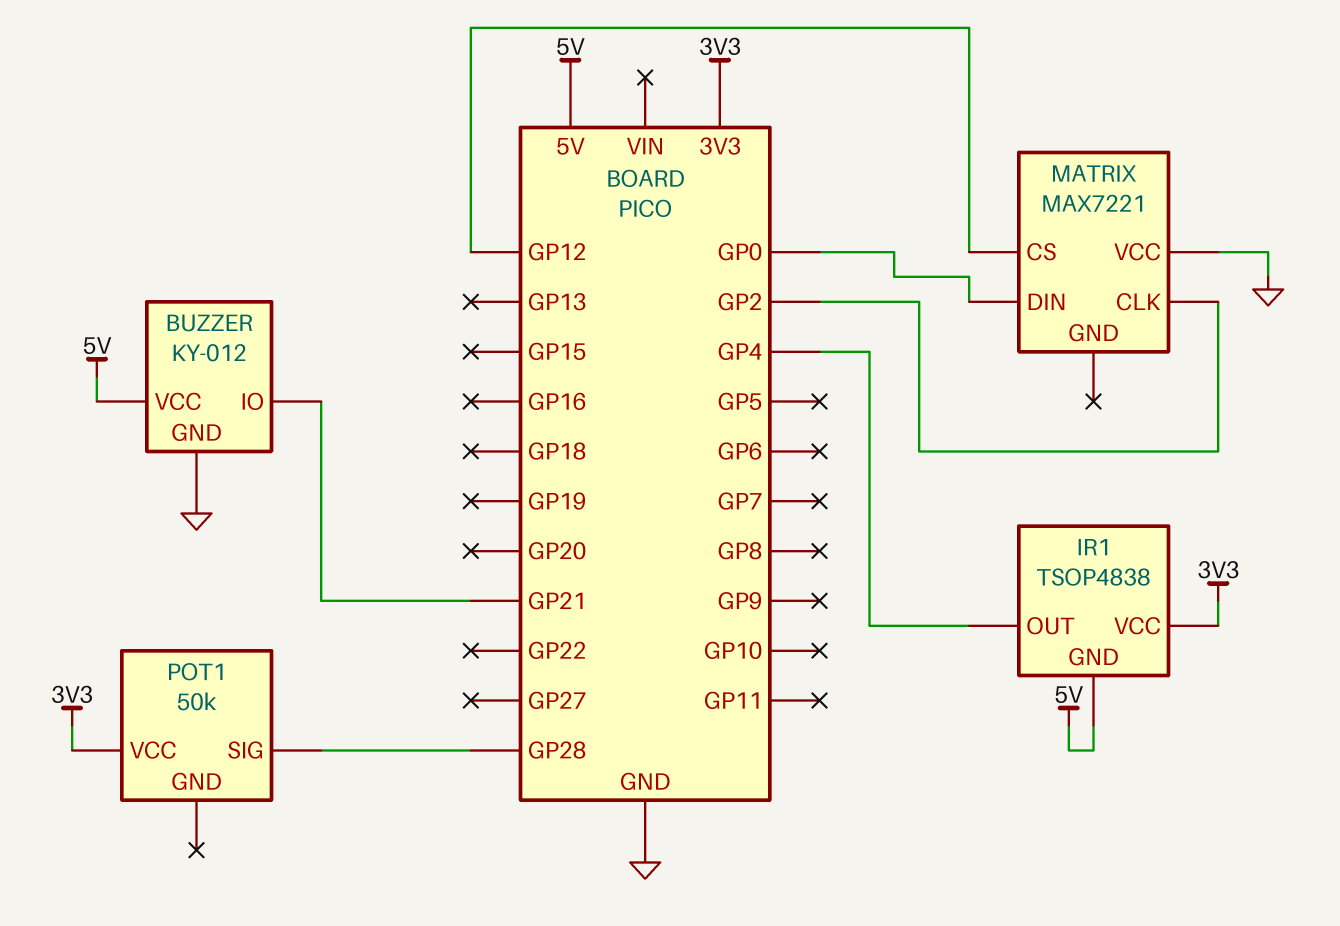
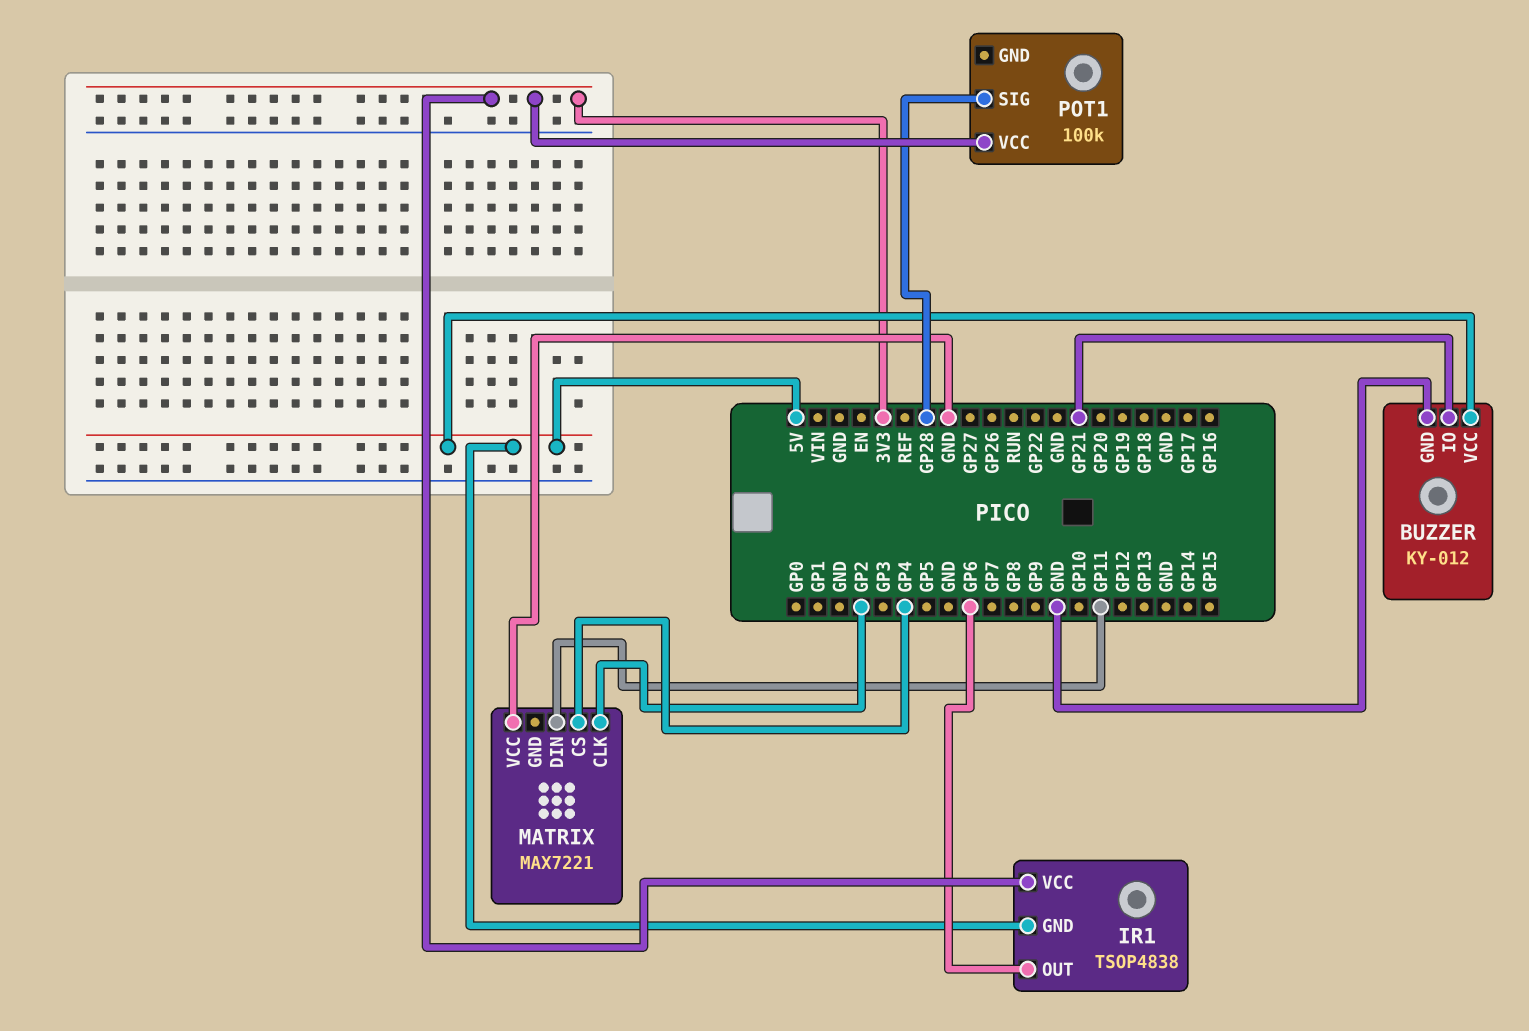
IR1 pin OUT: GP4 -> GP6
MATRIX pin CS: GP12 -> GP4
MATRIX pin DIN: GP0 -> GP11
POT1: 50k -> 100k

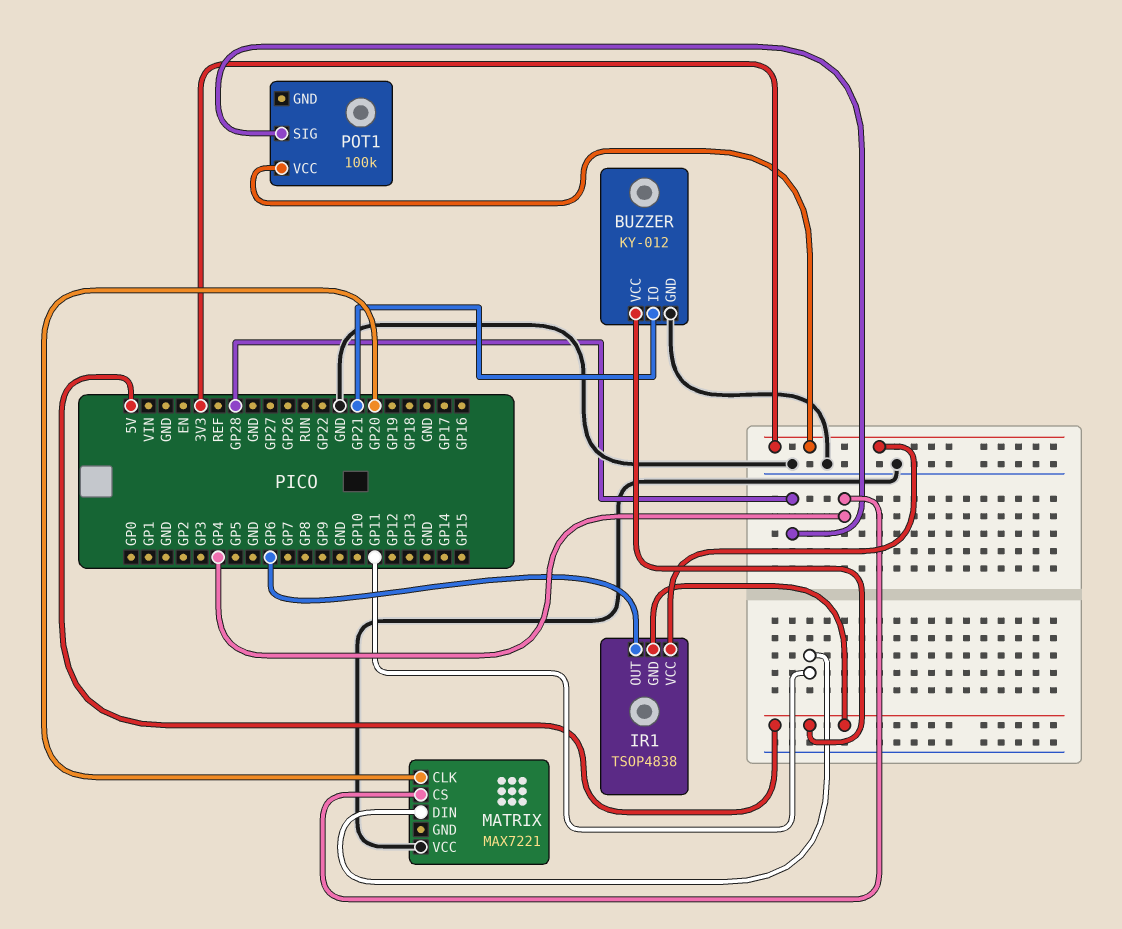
MATRIX pin CLK: GP2 -> GP20

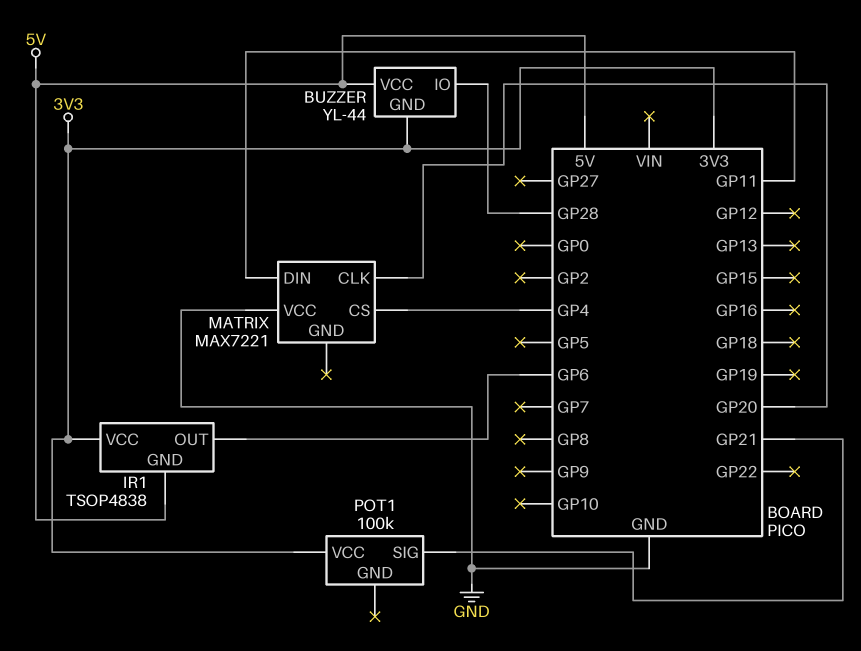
BUZZER: KY-012 -> YL-44
BUZZER pin GND: GND -> 3V3
BUZZER pin IO: GP21 -> GP28
POT1 pin SIG: GP28 -> GP21

